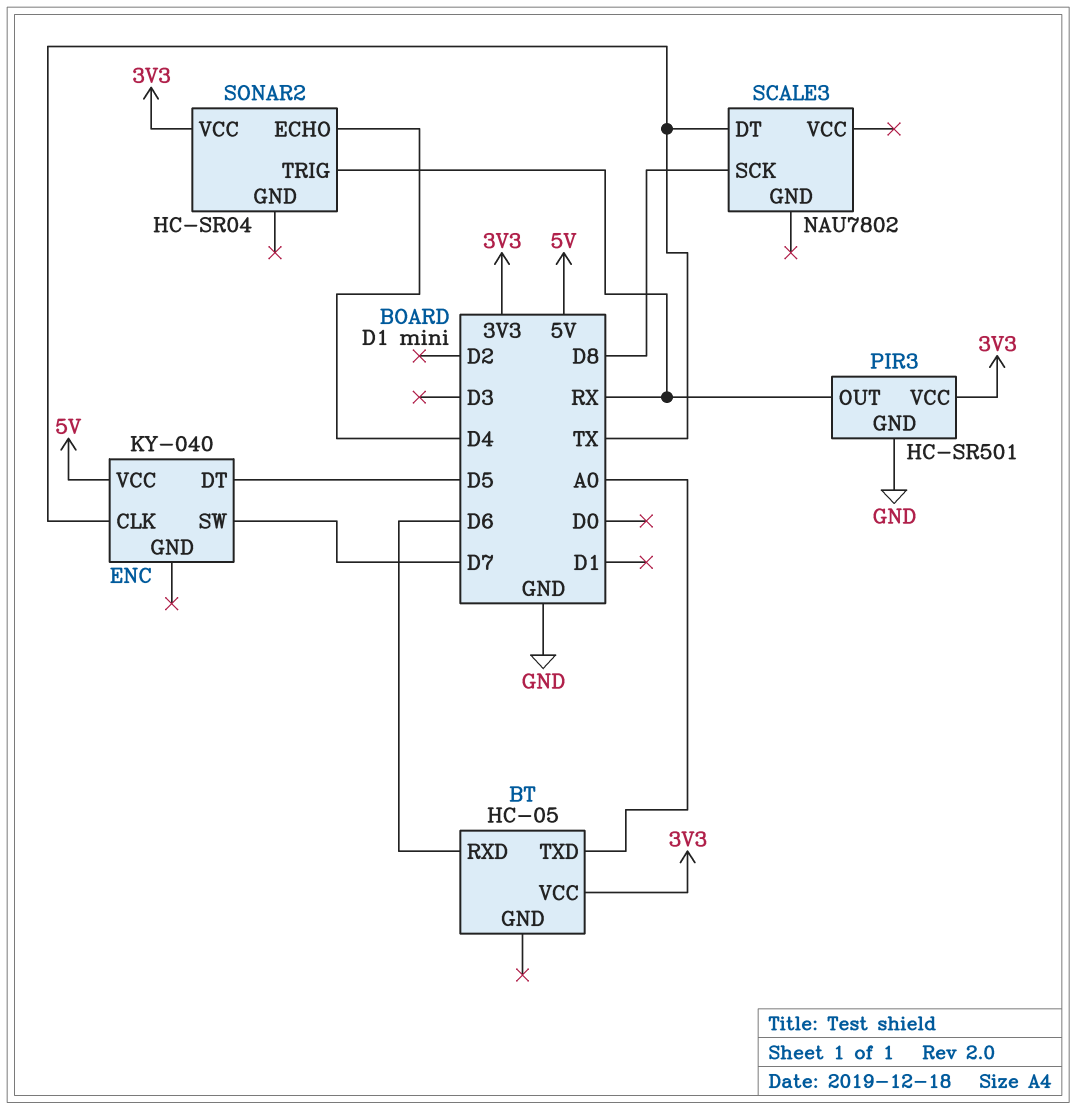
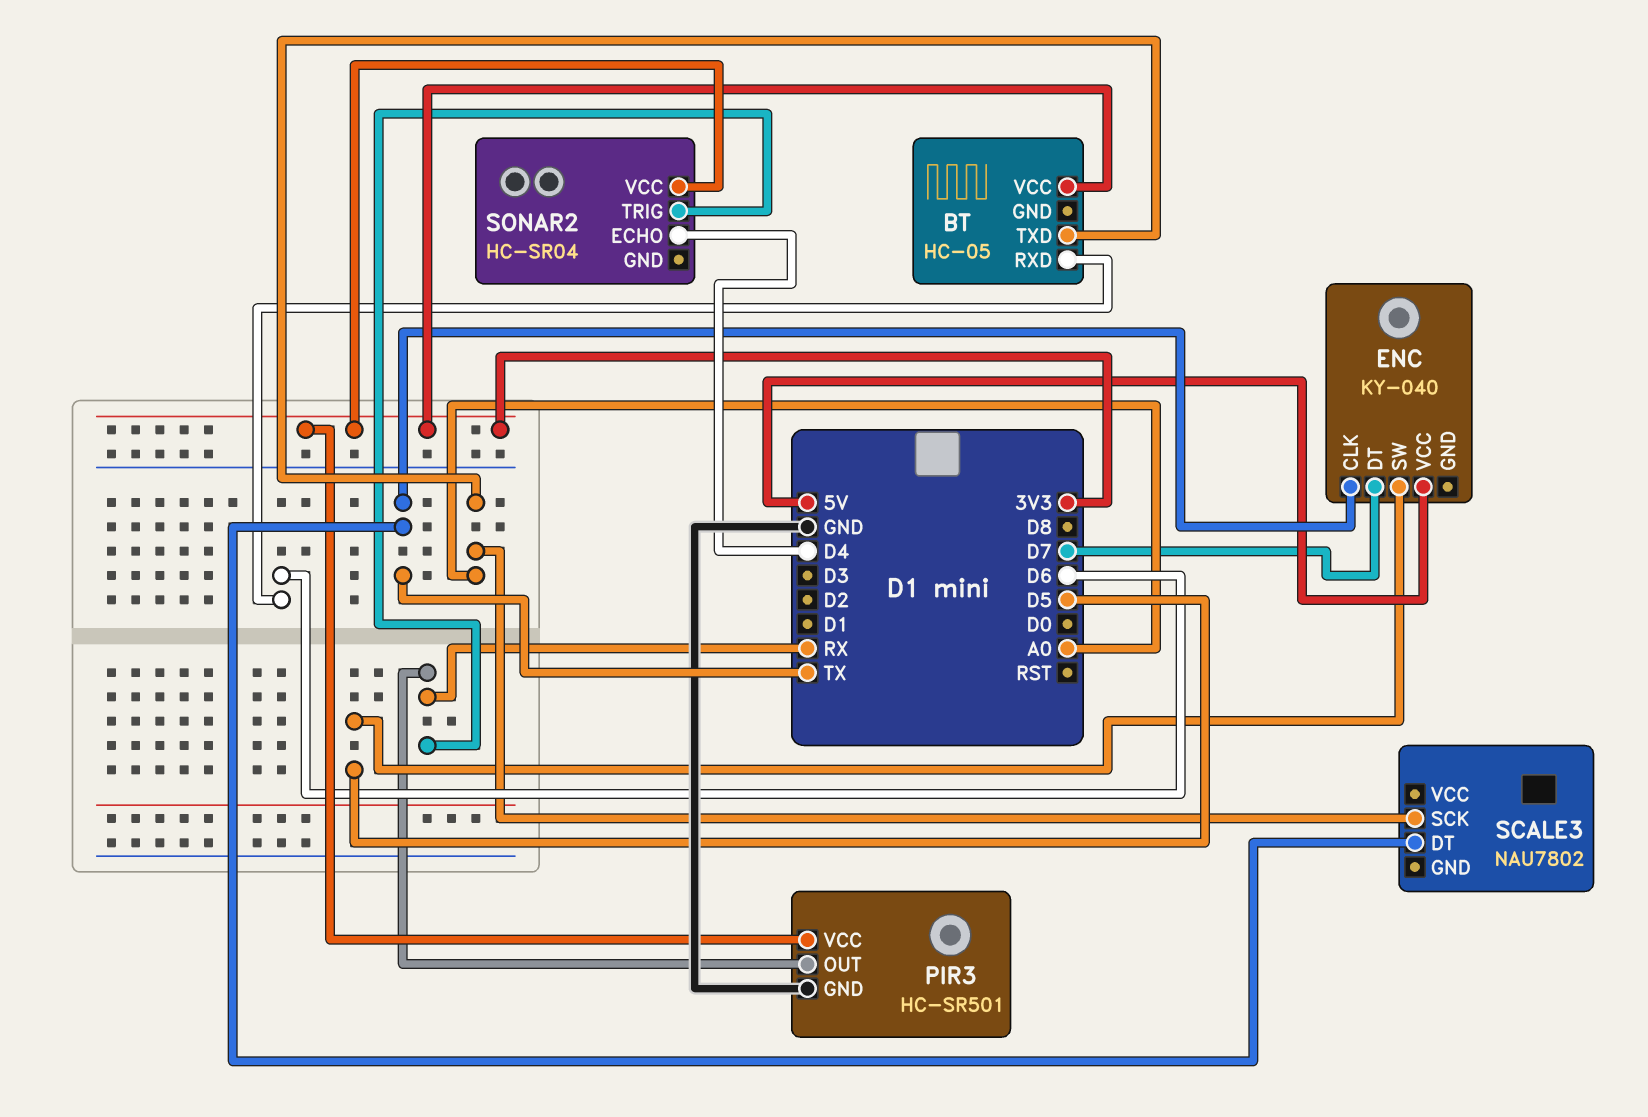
ENC pin DT: D5 -> D7
ENC pin SW: D7 -> D5
SCALE3 pin SCK: D8 -> A0

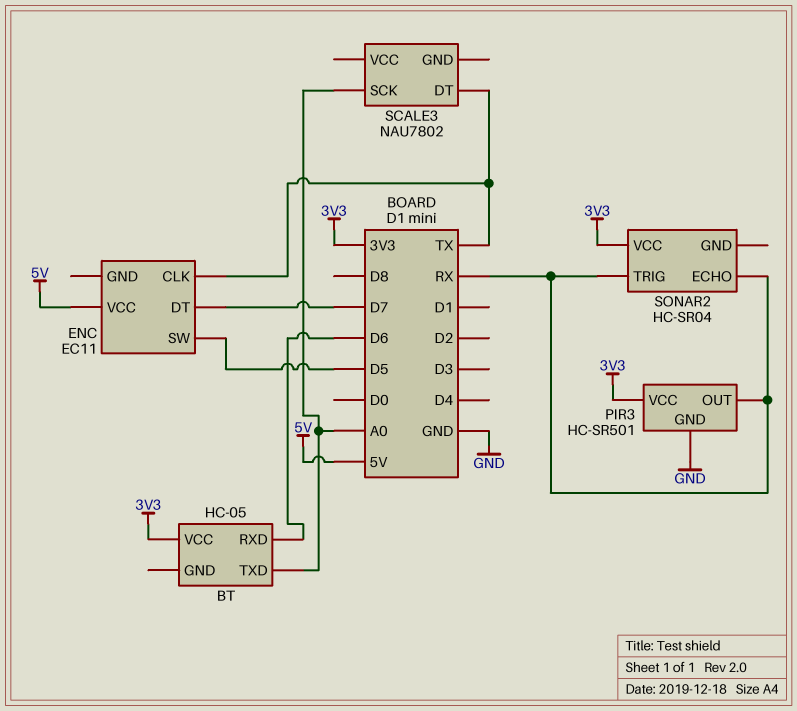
ENC: KY-040 -> EC11
SONAR2 pin ECHO: D4 -> RX

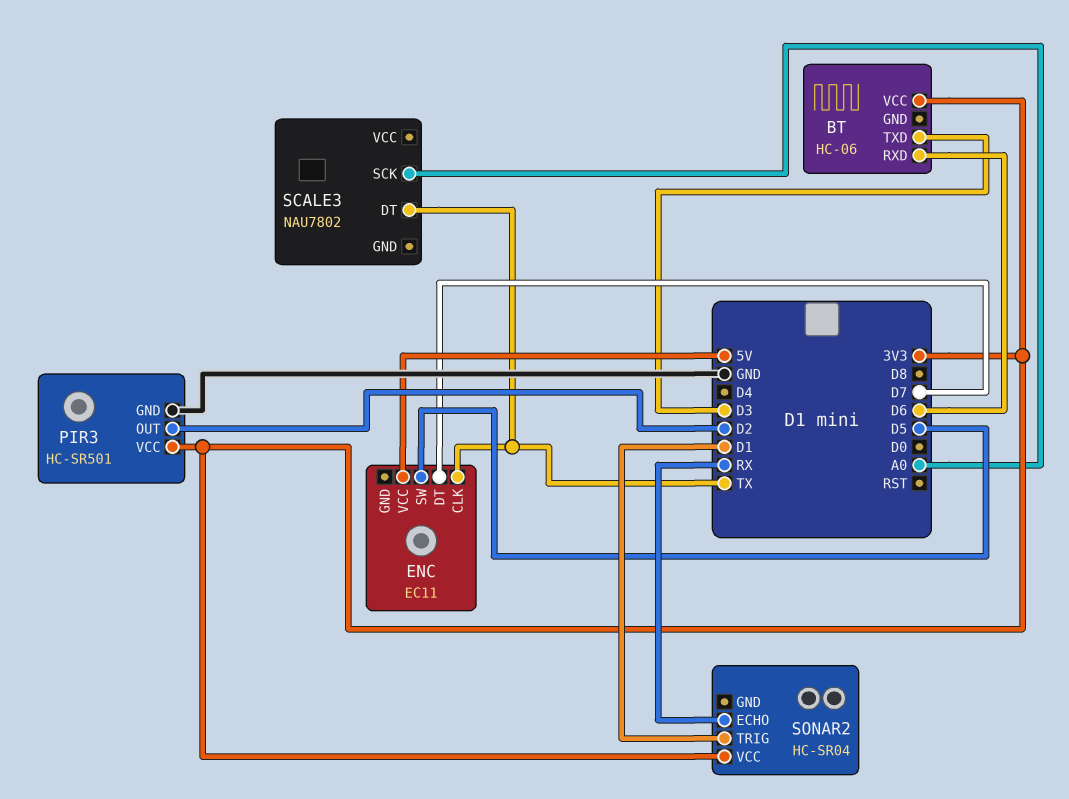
BT: HC-05 -> HC-06
BT pin TXD: A0 -> D3
PIR3 pin OUT: RX -> D2
SONAR2 pin TRIG: RX -> D1

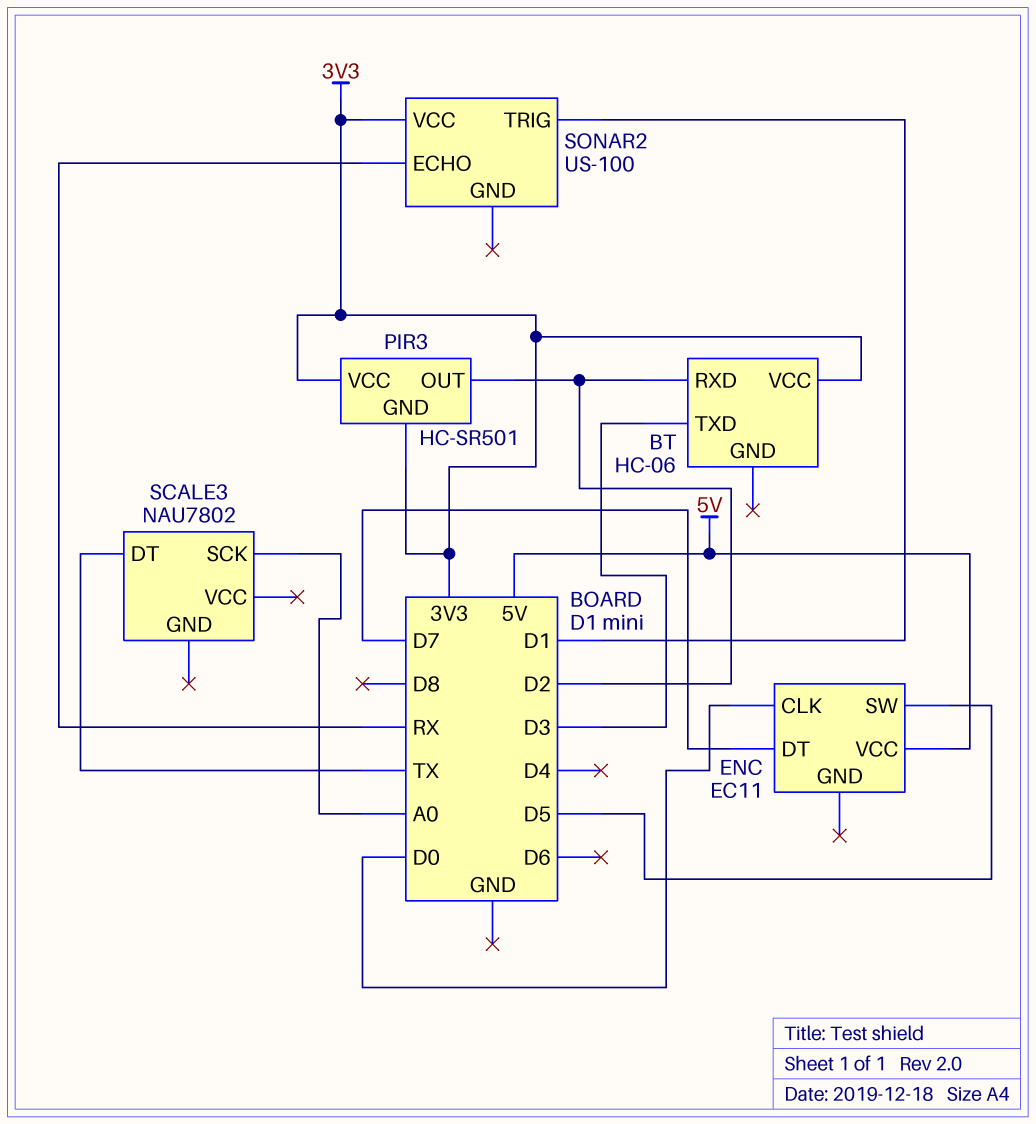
BT pin RXD: D6 -> D2
ENC pin CLK: TX -> D0
PIR3 pin GND: GND -> 3V3
SONAR2: HC-SR04 -> US-100

